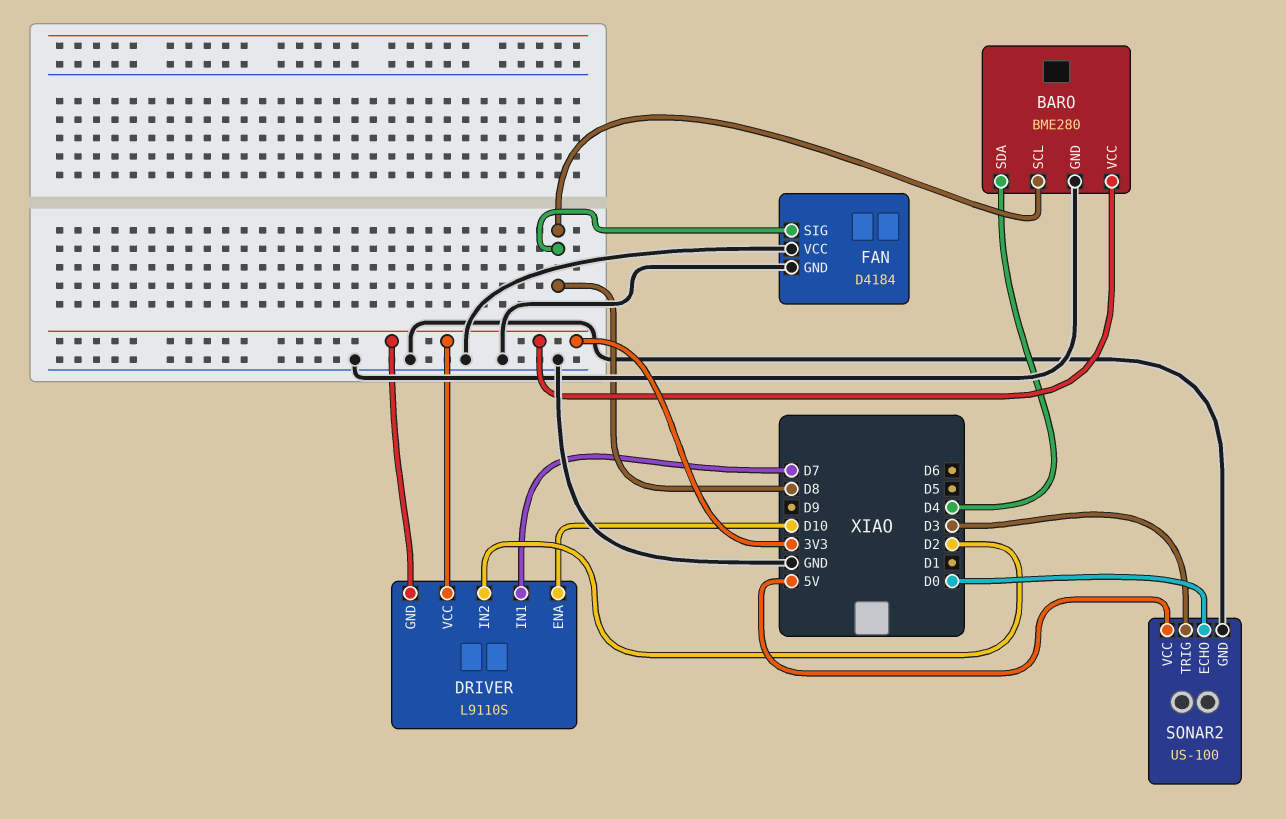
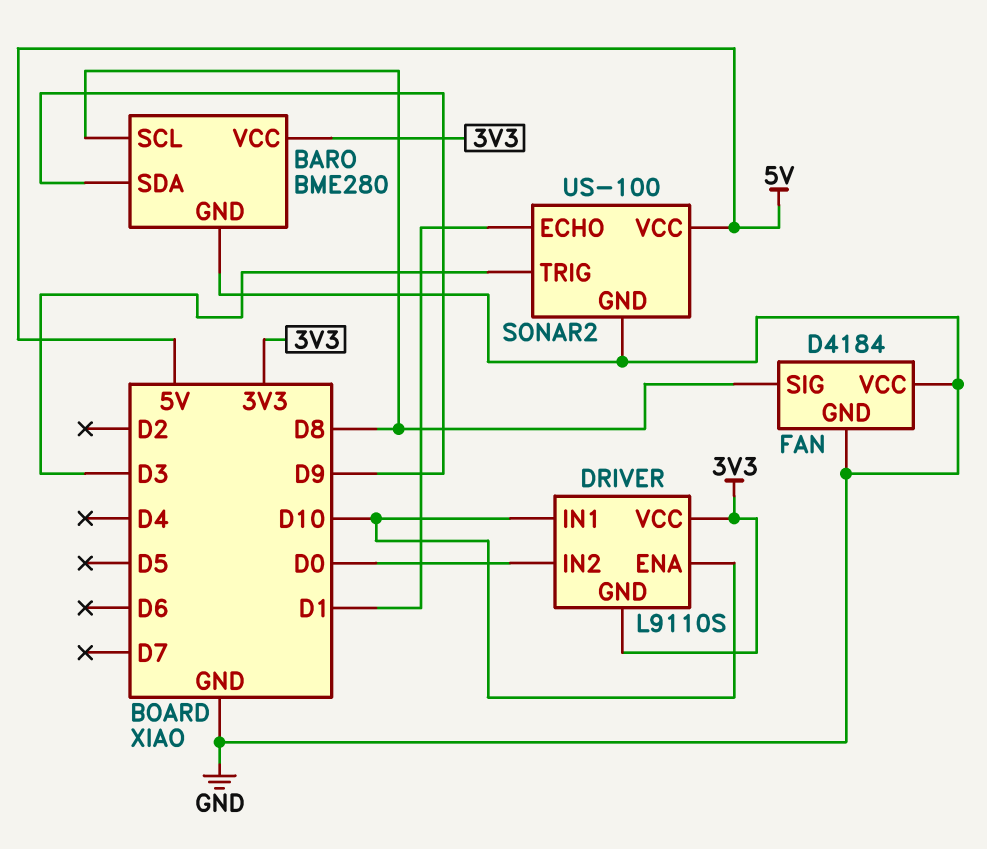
BARO pin SDA: D4 -> D9
DRIVER pin IN1: D7 -> D10
DRIVER pin IN2: D2 -> D0
SONAR2 pin ECHO: D0 -> D1

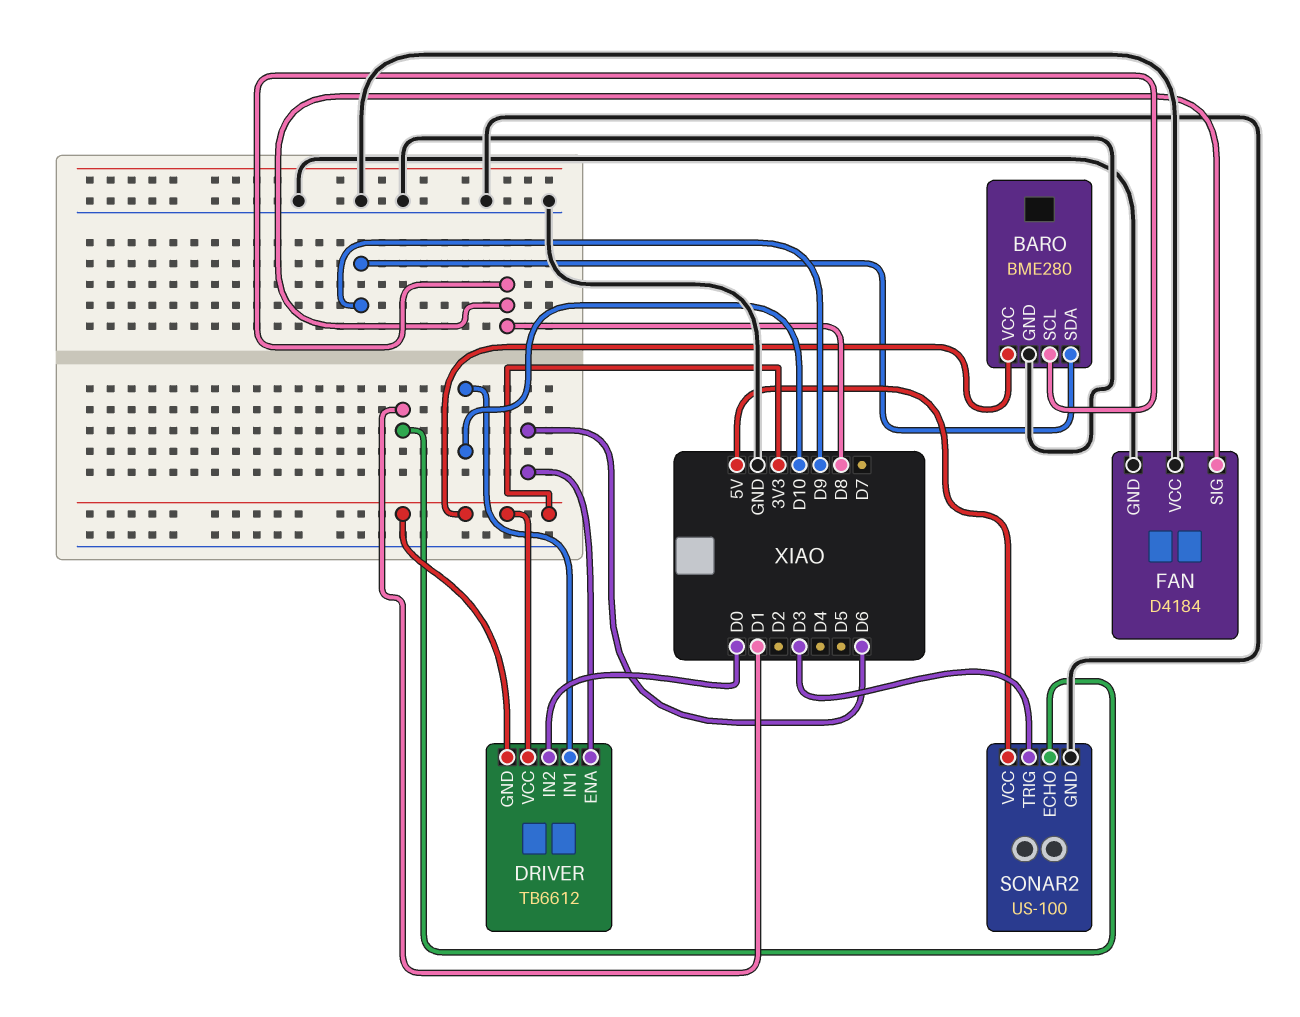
DRIVER: L9110S -> TB6612
DRIVER pin ENA: D10 -> D6

